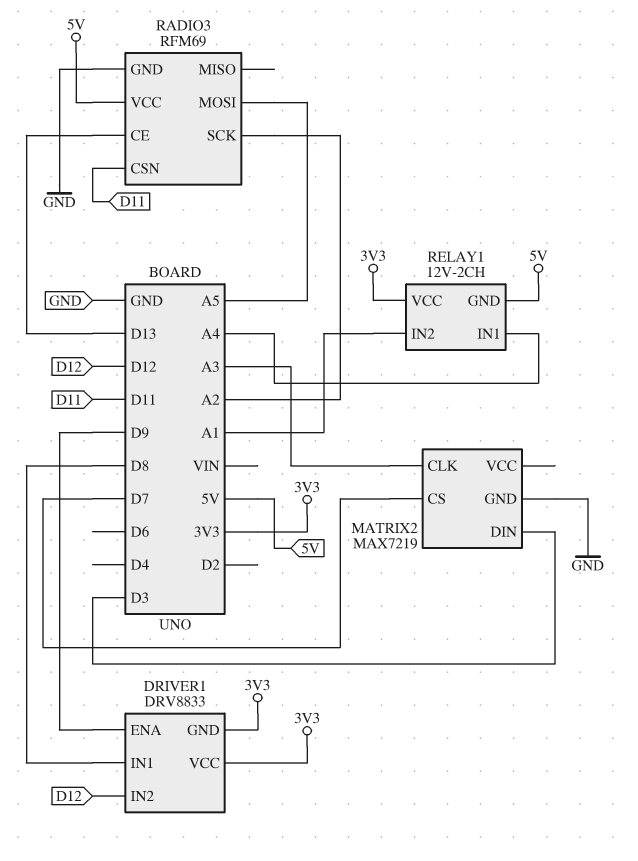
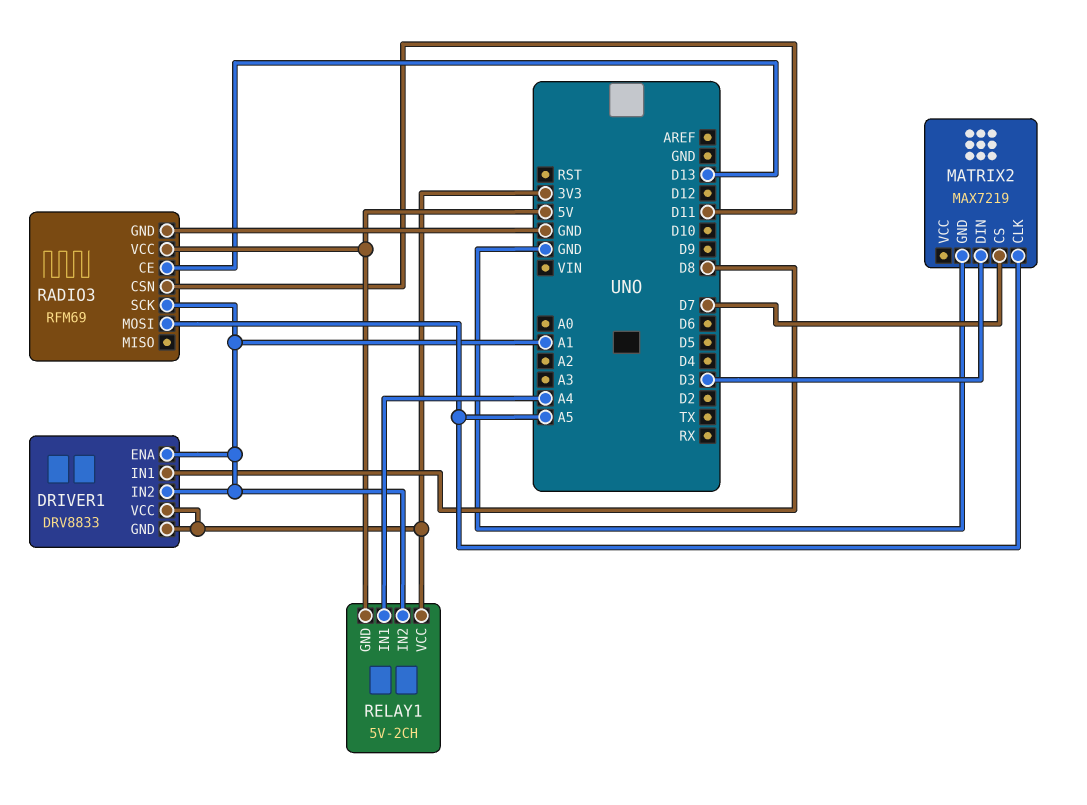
DRIVER1 pin ENA: D9 -> A1
DRIVER1 pin IN2: D12 -> A1
MATRIX2 pin CLK: A3 -> A5
RADIO3 pin SCK: A2 -> A1
RELAY1: 12V-2CH -> 5V-2CH

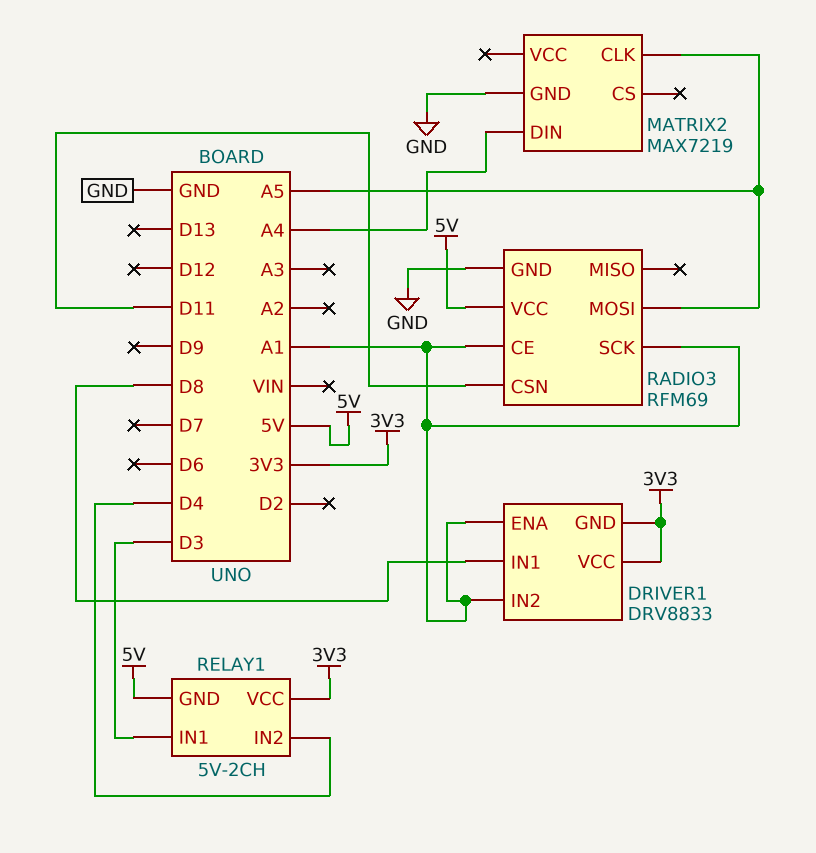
MATRIX2 pin CS: D7 -> none
MATRIX2 pin DIN: D3 -> A4
RADIO3 pin CE: D13 -> A1
RELAY1 pin IN1: A4 -> D3
RELAY1 pin IN2: A1 -> D4

